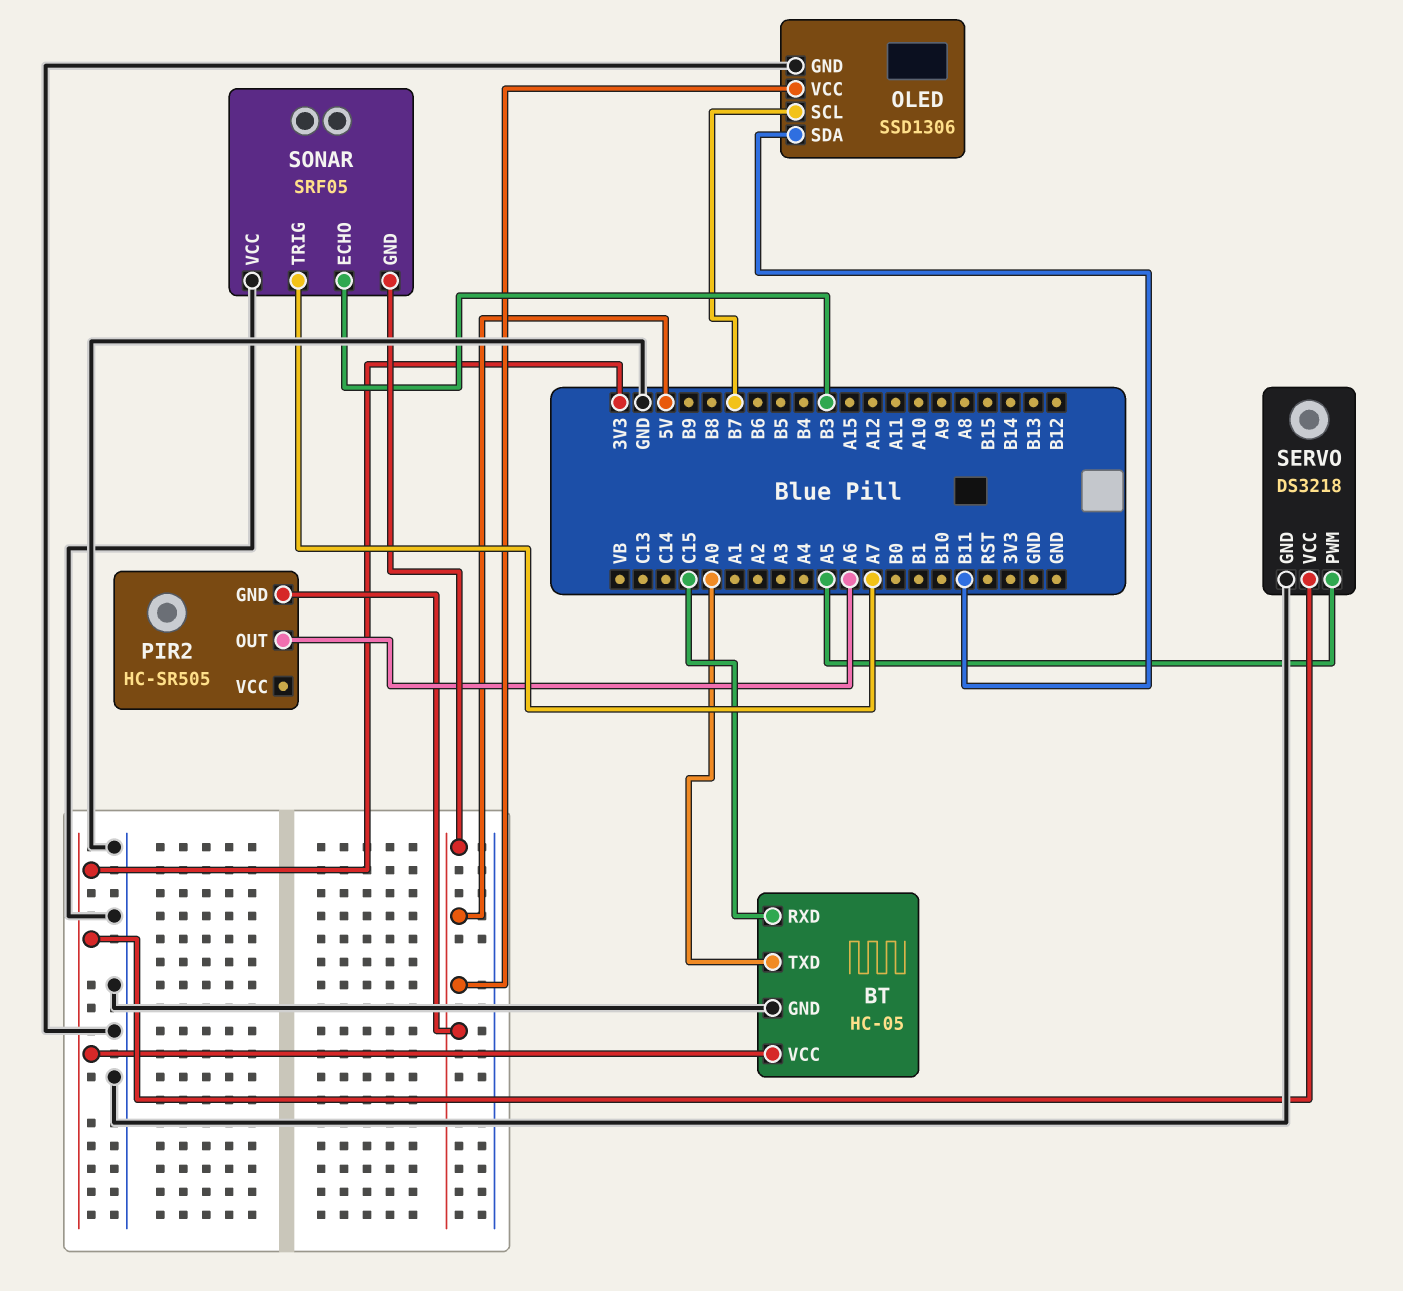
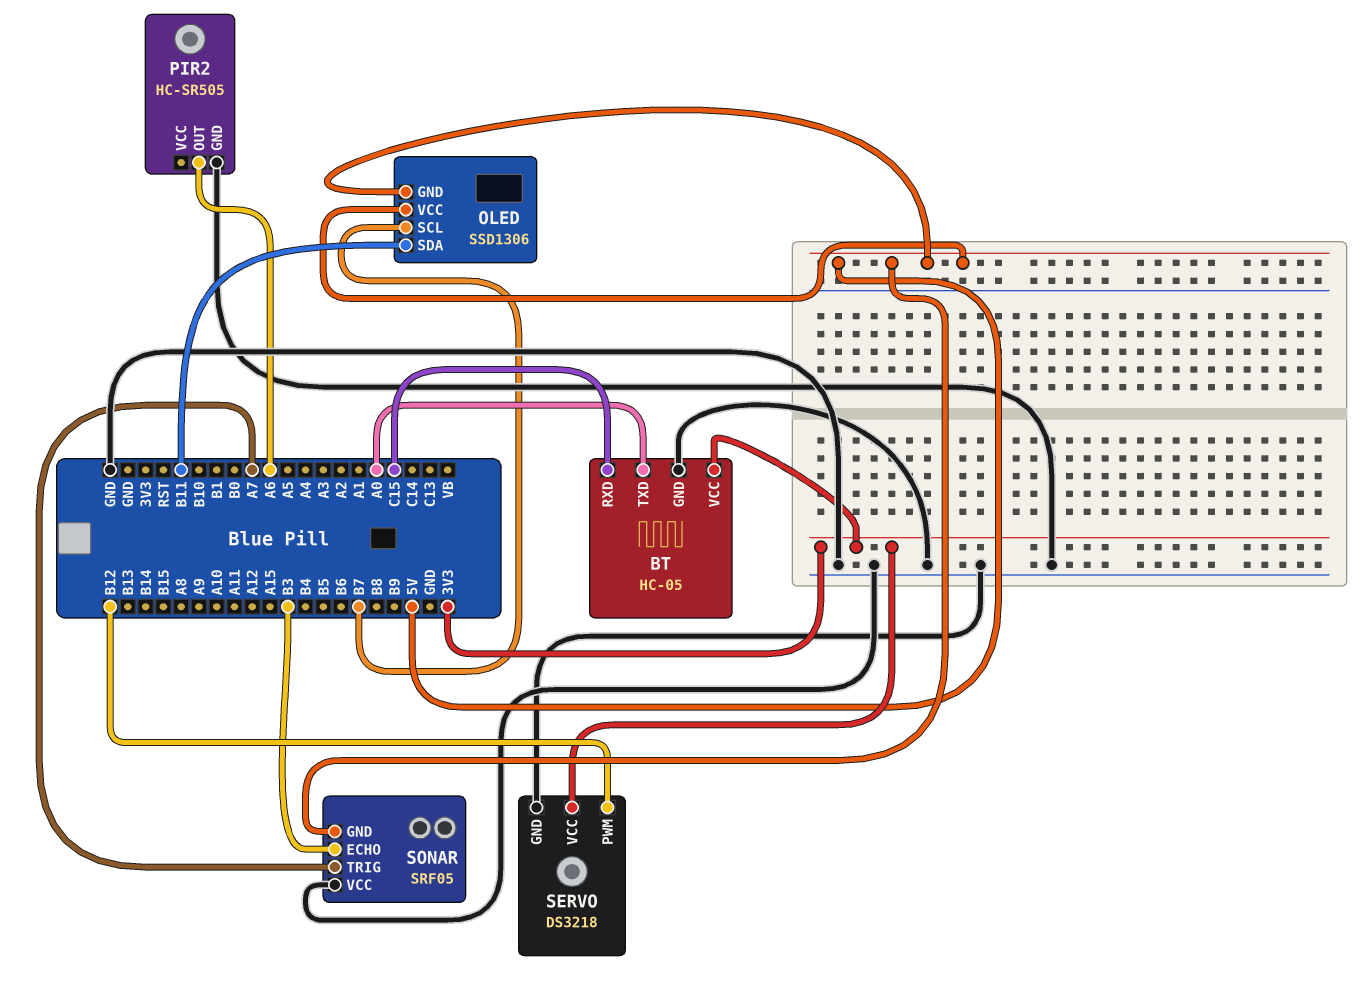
OLED pin GND: GND -> 5V
PIR2 pin GND: 5V -> GND
SERVO pin PWM: A5 -> B12

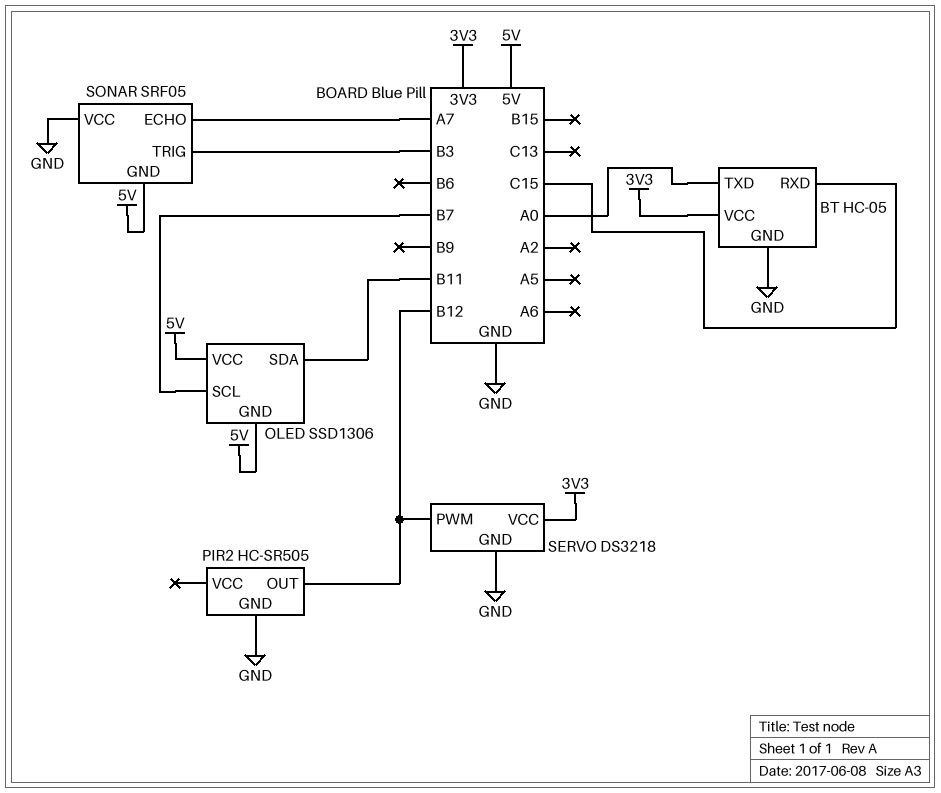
PIR2 pin OUT: A6 -> B12
SONAR pin ECHO: B3 -> A7
SONAR pin TRIG: A7 -> B3

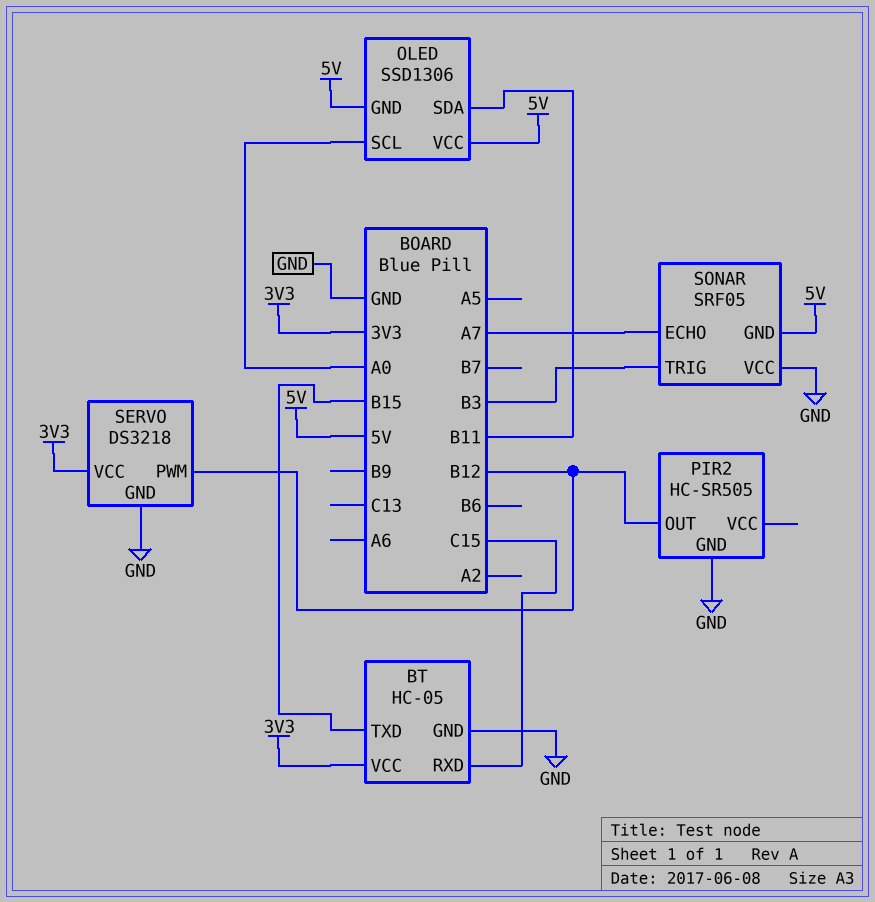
BT pin TXD: A0 -> B15
OLED pin SCL: B7 -> A0

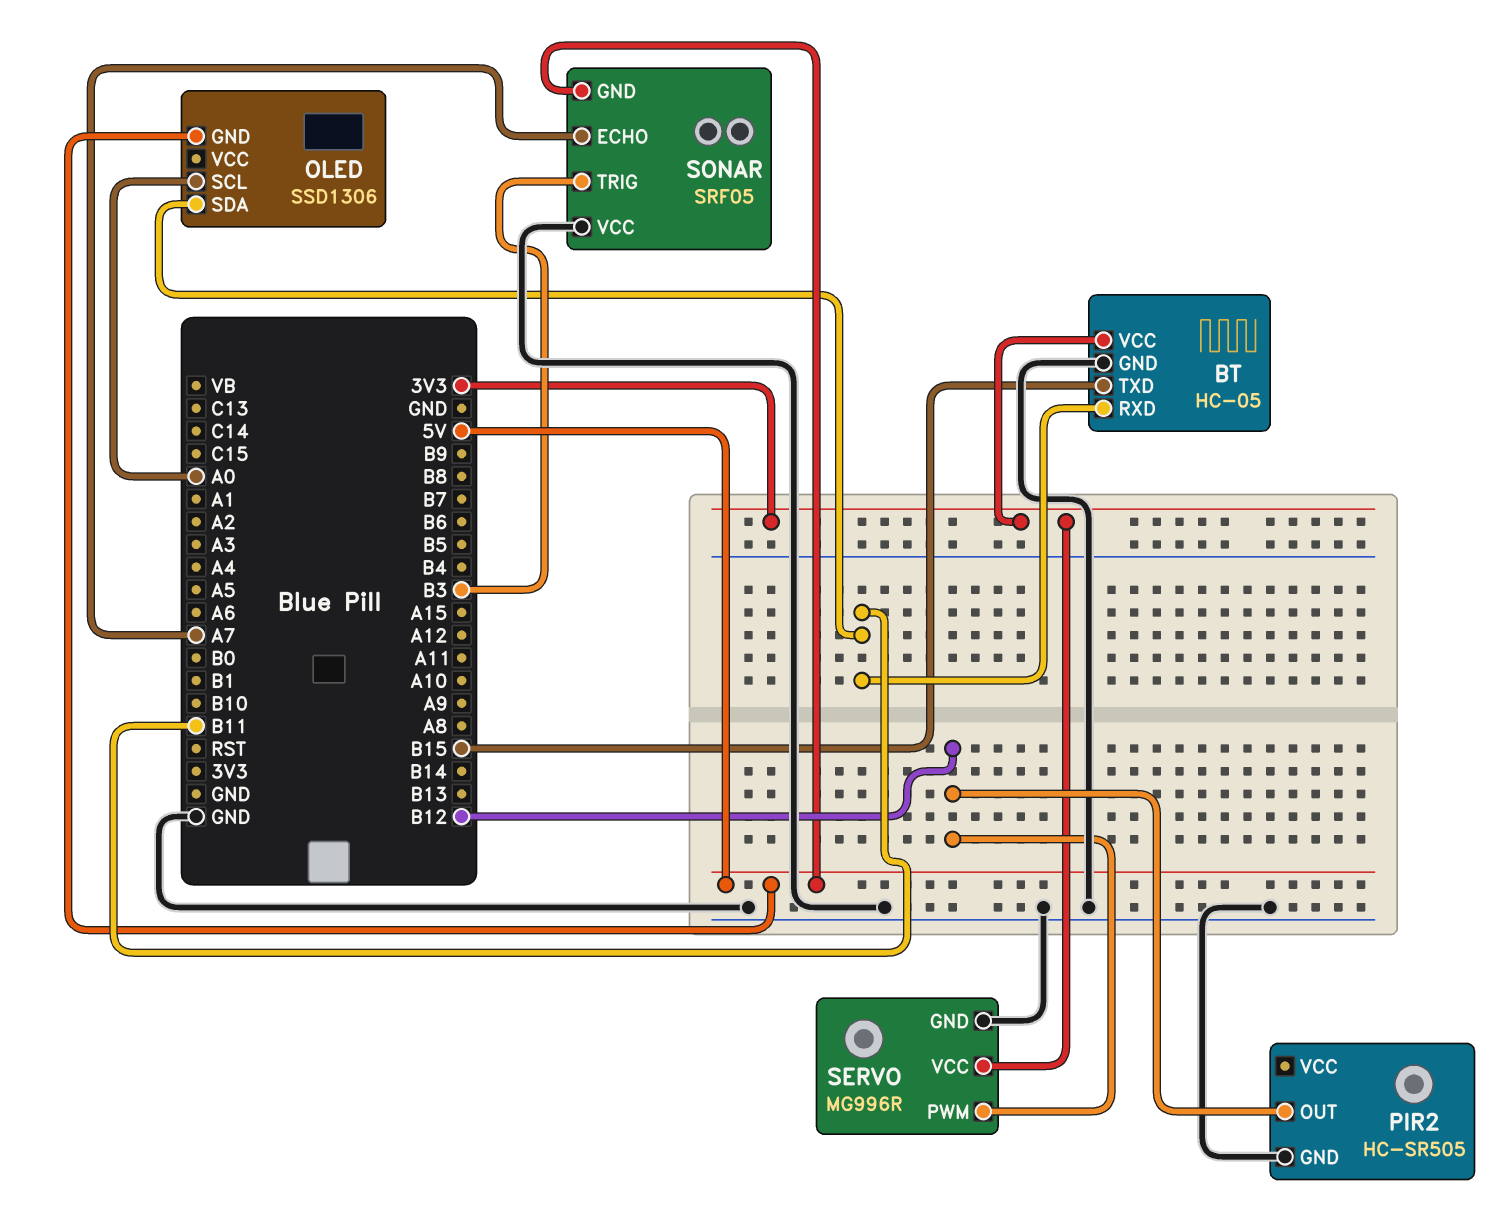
BT pin RXD: C15 -> B11
OLED pin VCC: 5V -> none
SERVO: DS3218 -> MG996R

